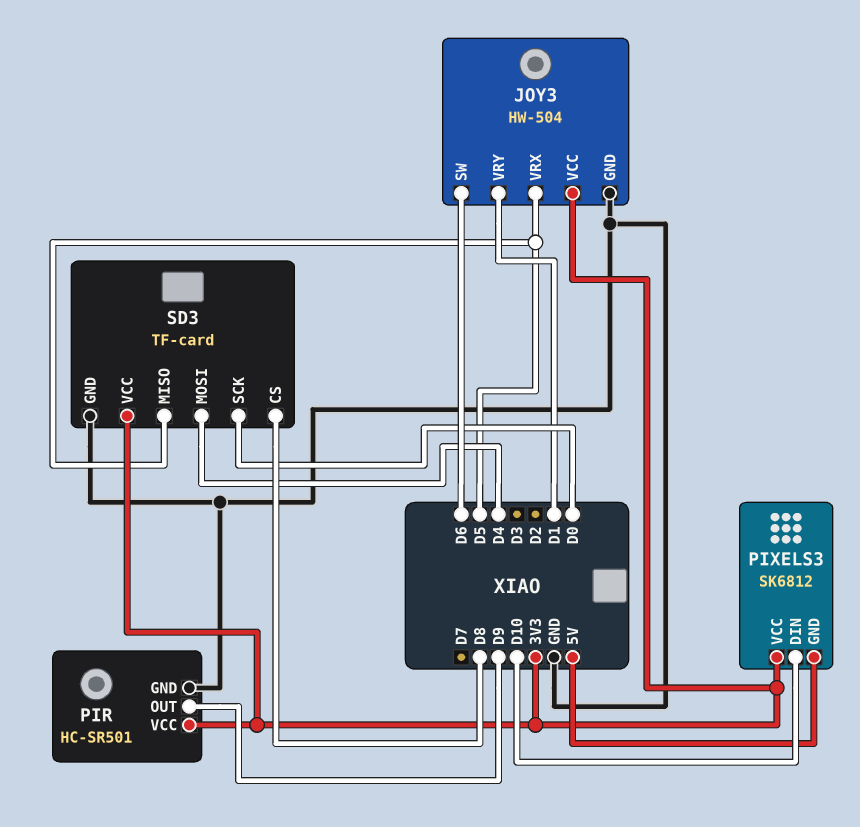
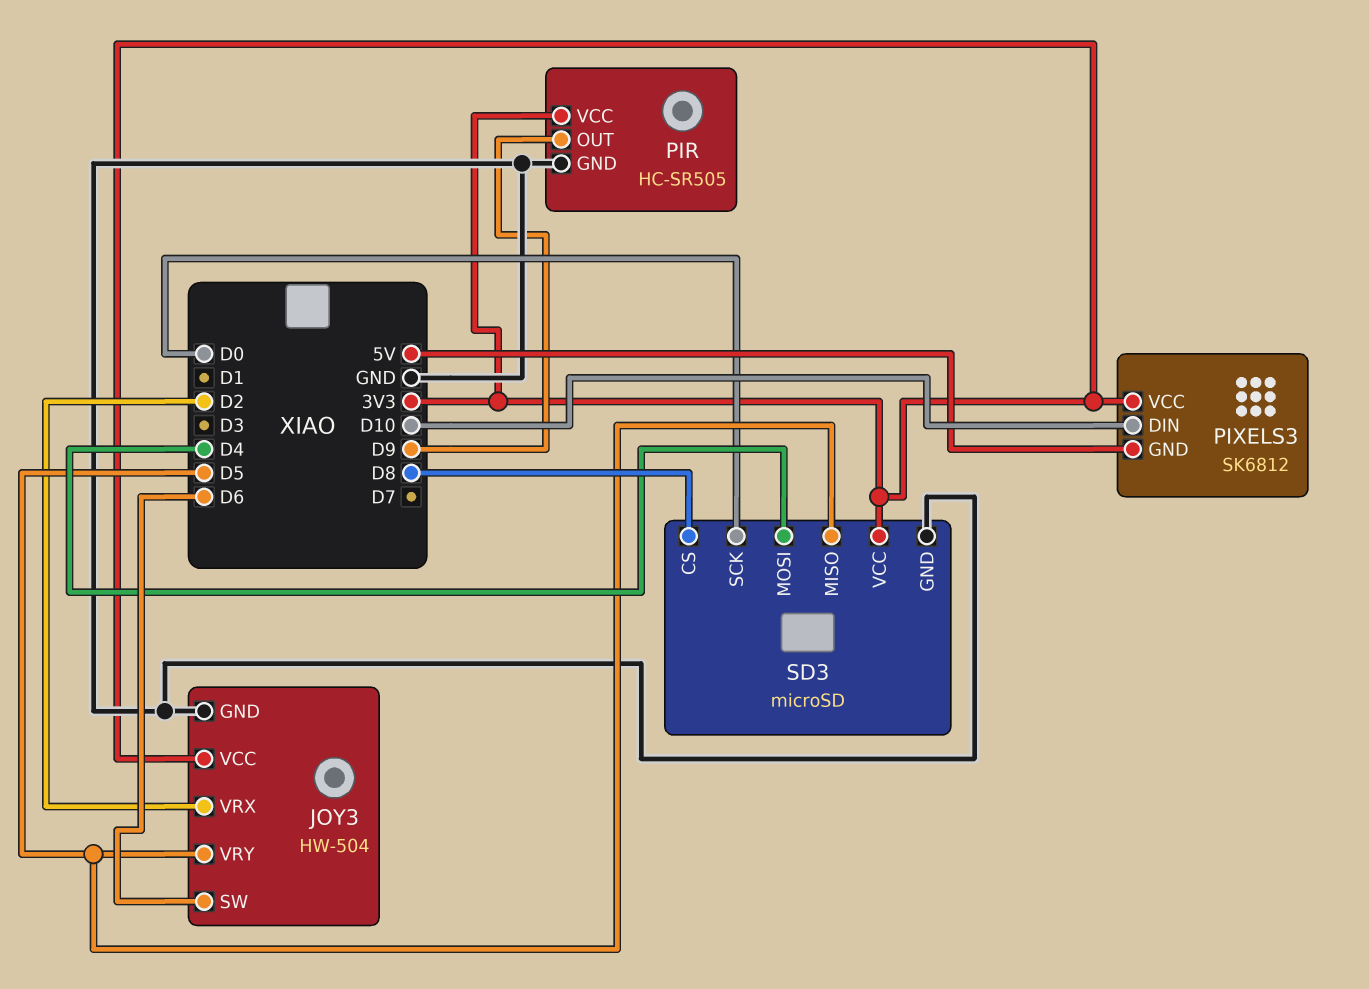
JOY3 pin VRX: D5 -> D2
JOY3 pin VRY: D1 -> D5
PIR: HC-SR501 -> HC-SR505
SD3: TF-card -> microSD

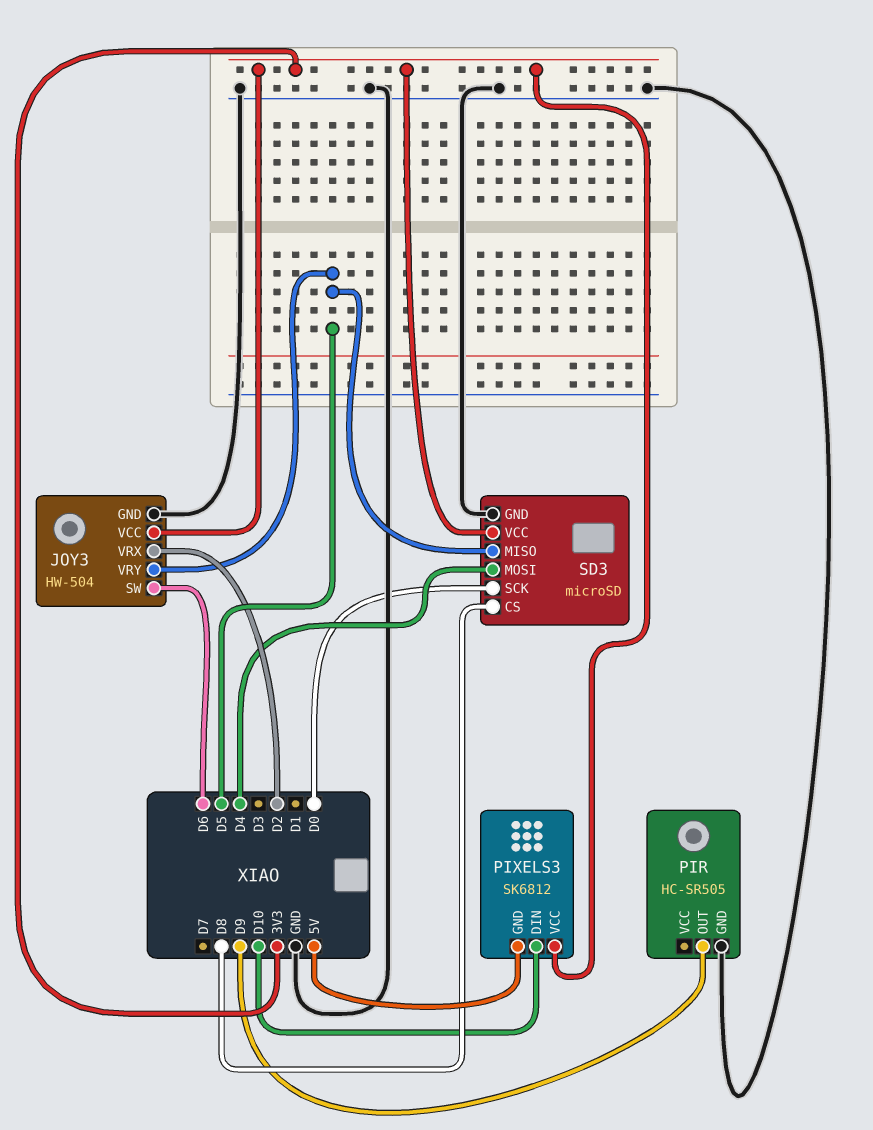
PIR pin VCC: 3V3 -> none

